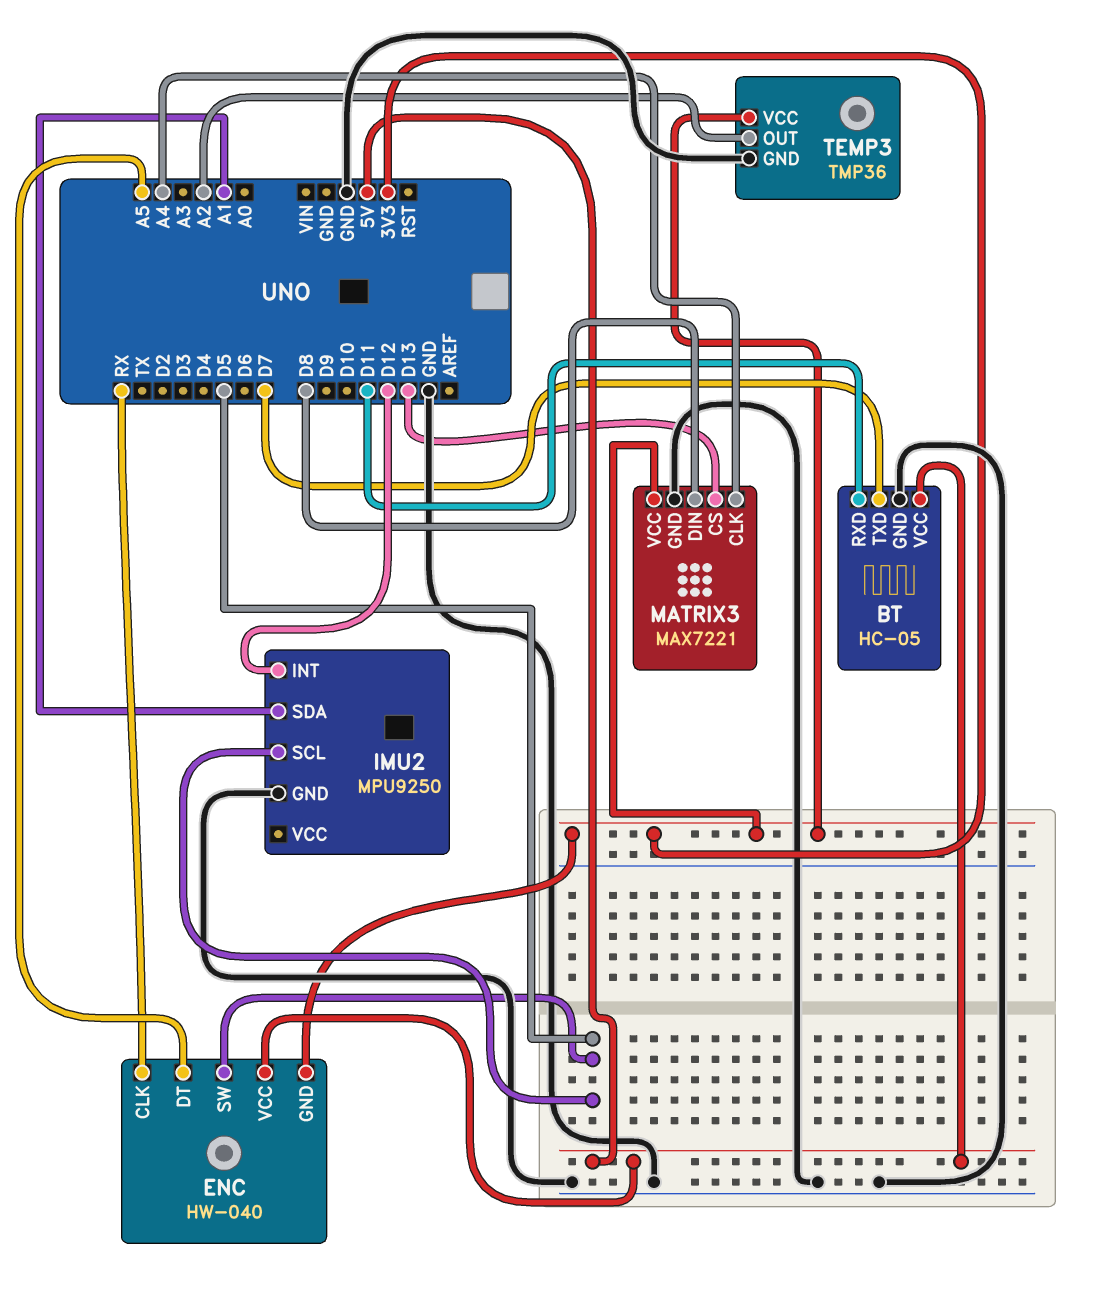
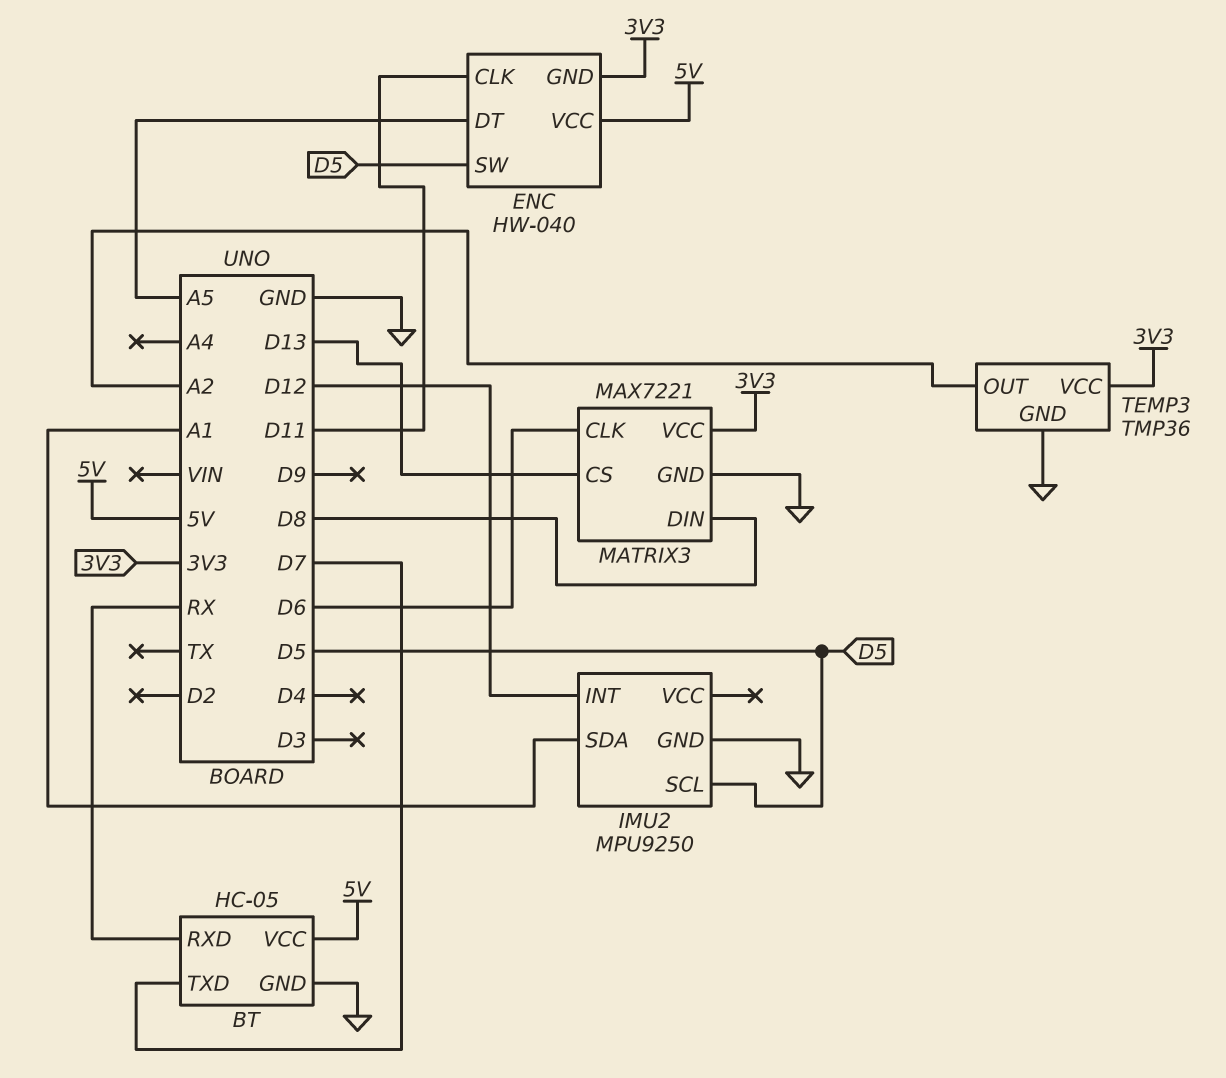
BT pin RXD: D11 -> RX
ENC pin CLK: RX -> D11
MATRIX3 pin CLK: A4 -> D6

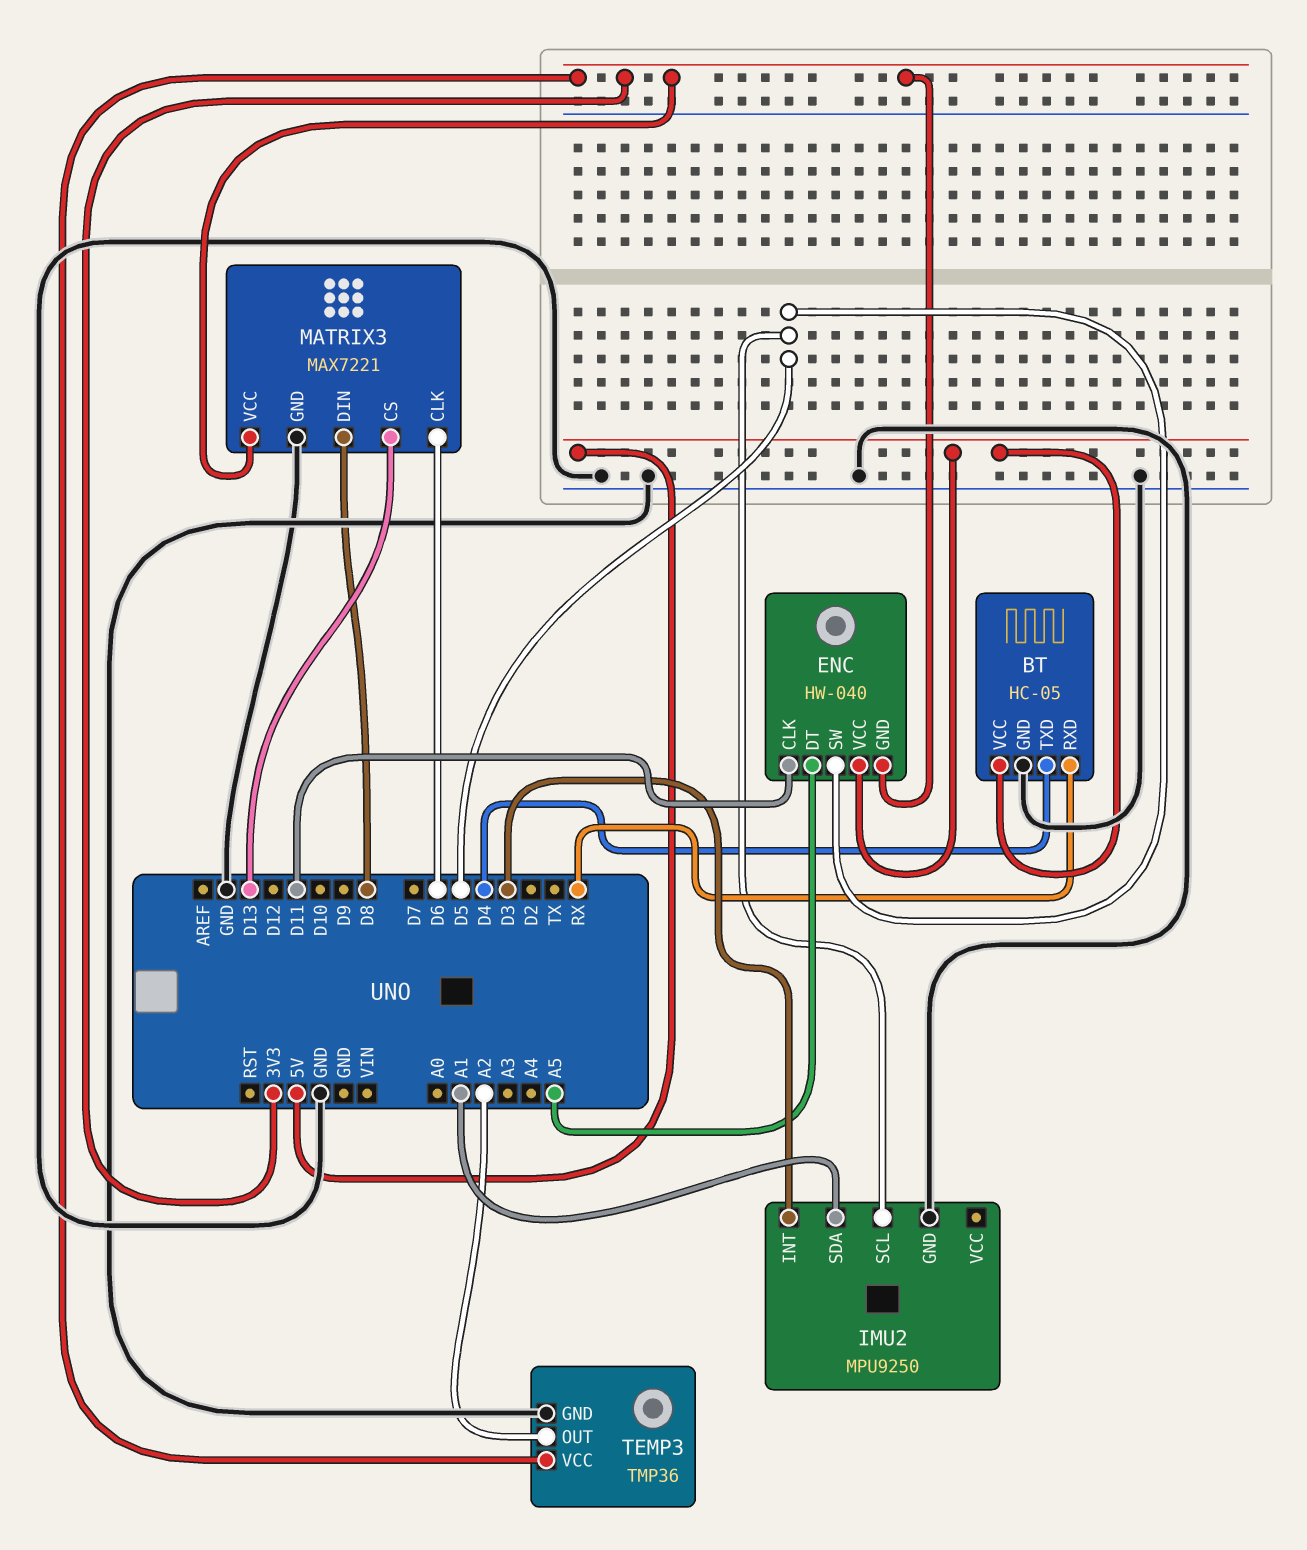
BT pin TXD: D7 -> D4
IMU2 pin INT: D12 -> D3

